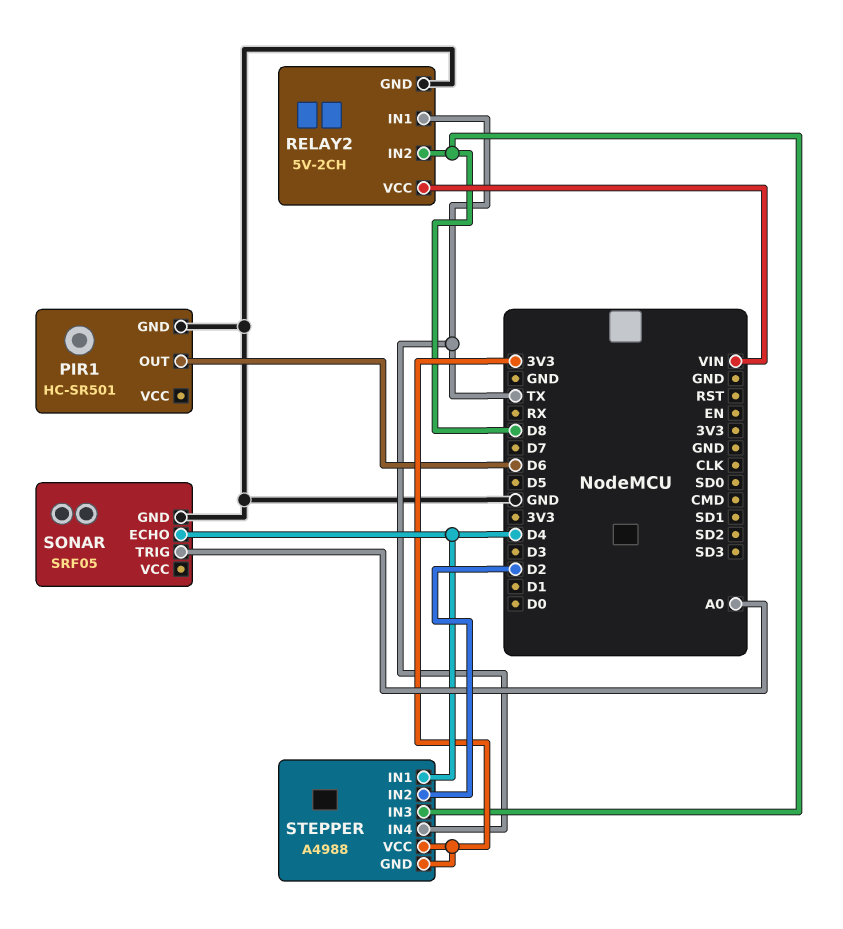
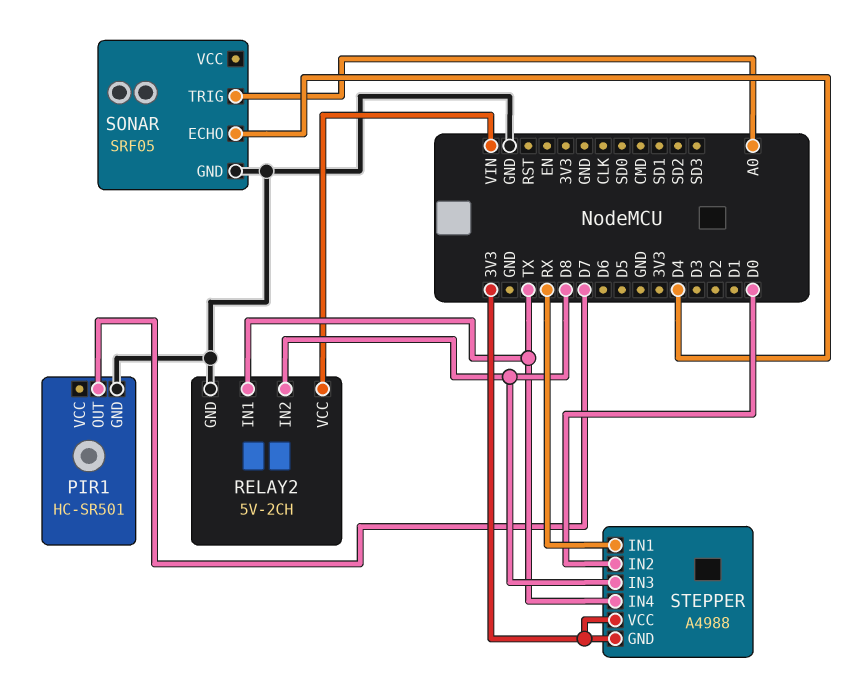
PIR1 pin OUT: D6 -> D7
STEPPER pin IN1: D4 -> RX
STEPPER pin IN2: D2 -> D0

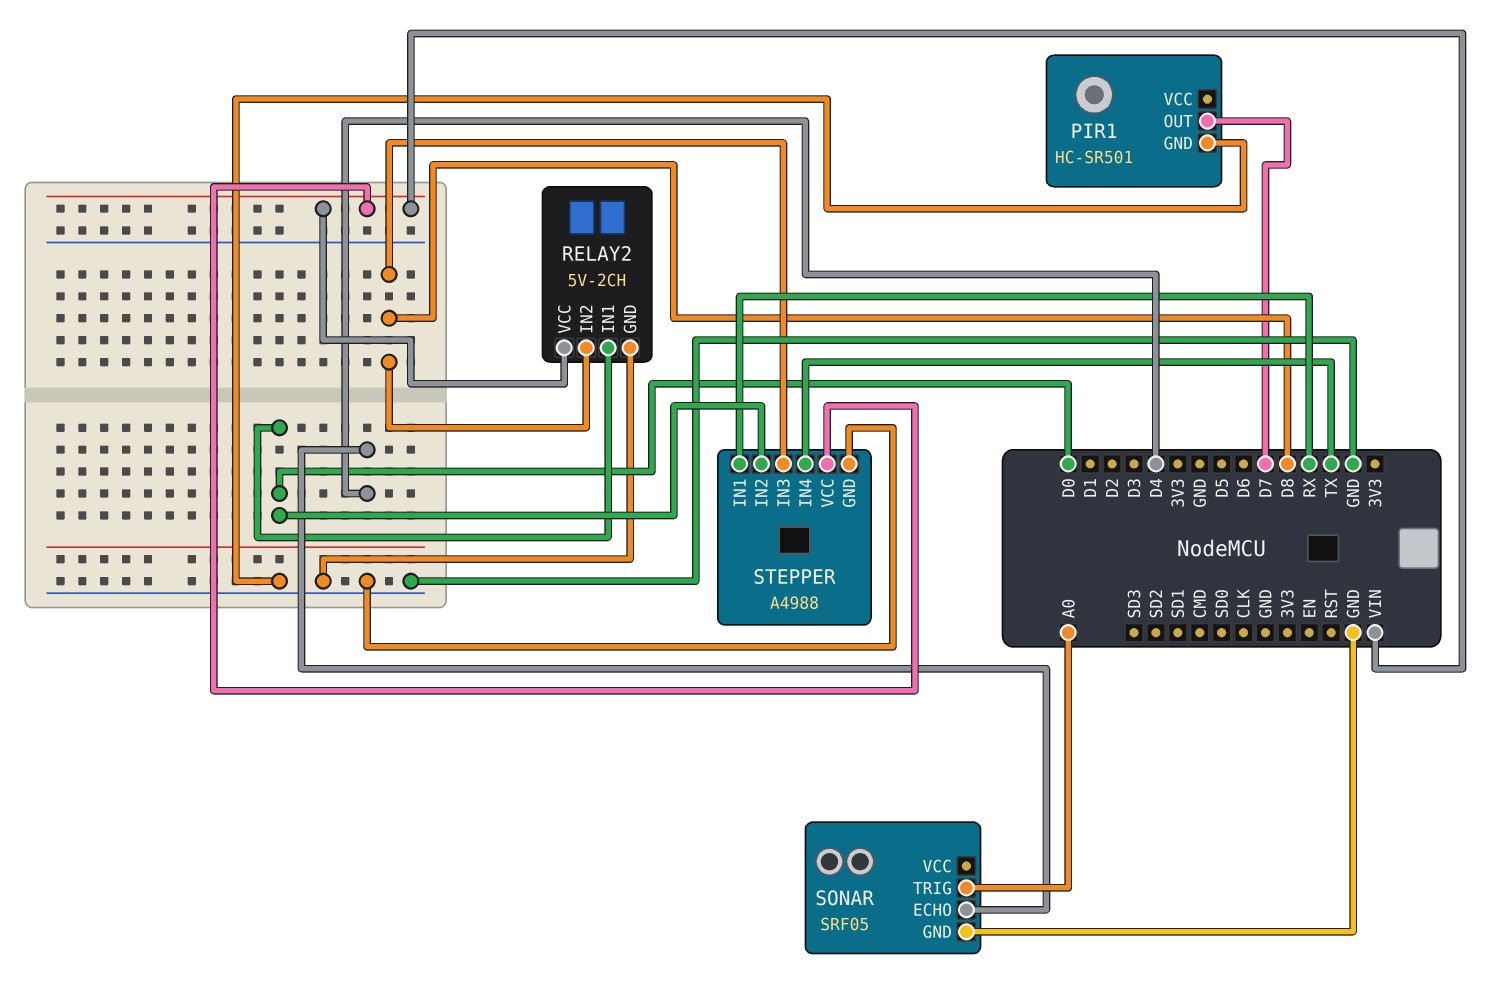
RELAY2 pin IN1: TX -> D0
STEPPER pin GND: 3V3 -> GND
STEPPER pin VCC: 3V3 -> VIN

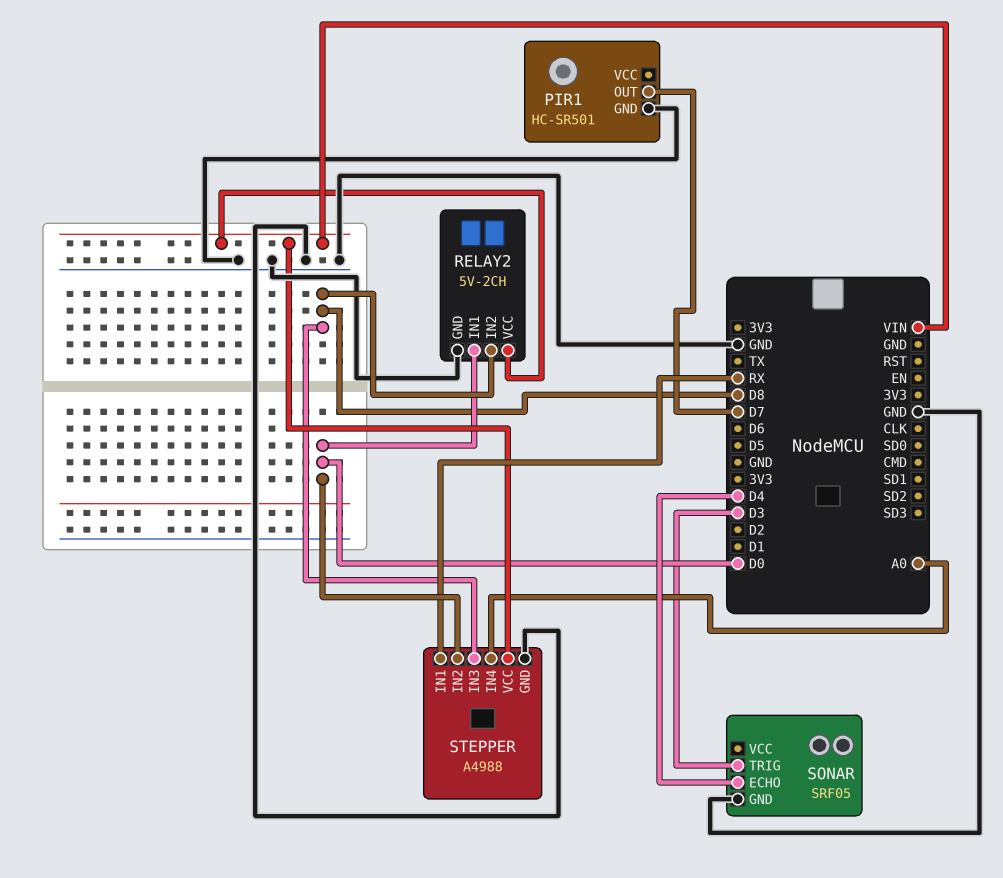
SONAR pin TRIG: A0 -> D3
STEPPER pin IN4: TX -> A0

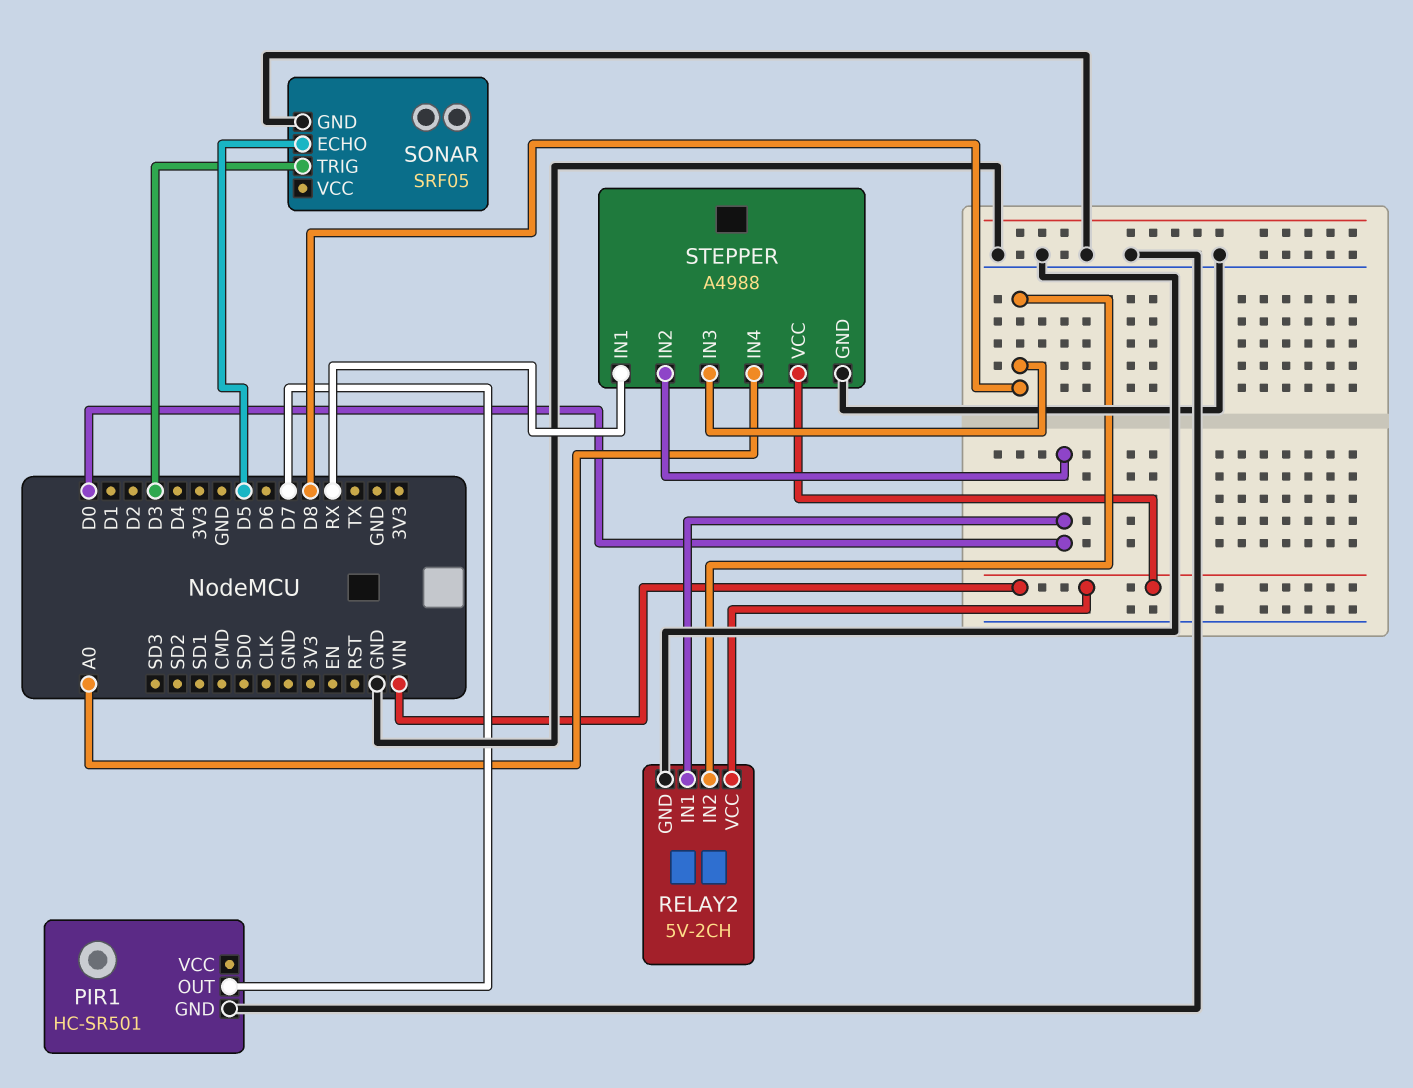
SONAR pin ECHO: D4 -> D5

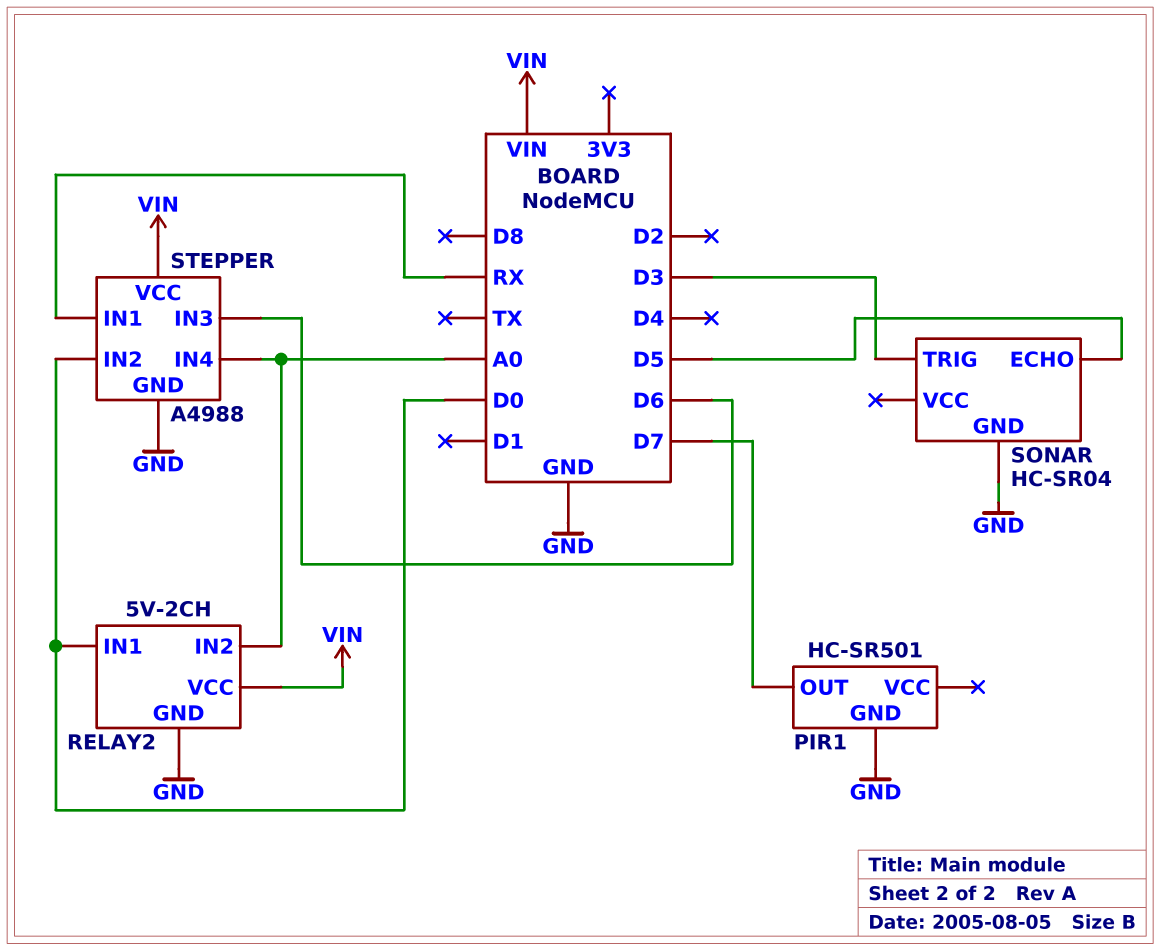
RELAY2 pin IN2: D8 -> A0
SONAR: SRF05 -> HC-SR04
STEPPER pin IN3: D8 -> D6

